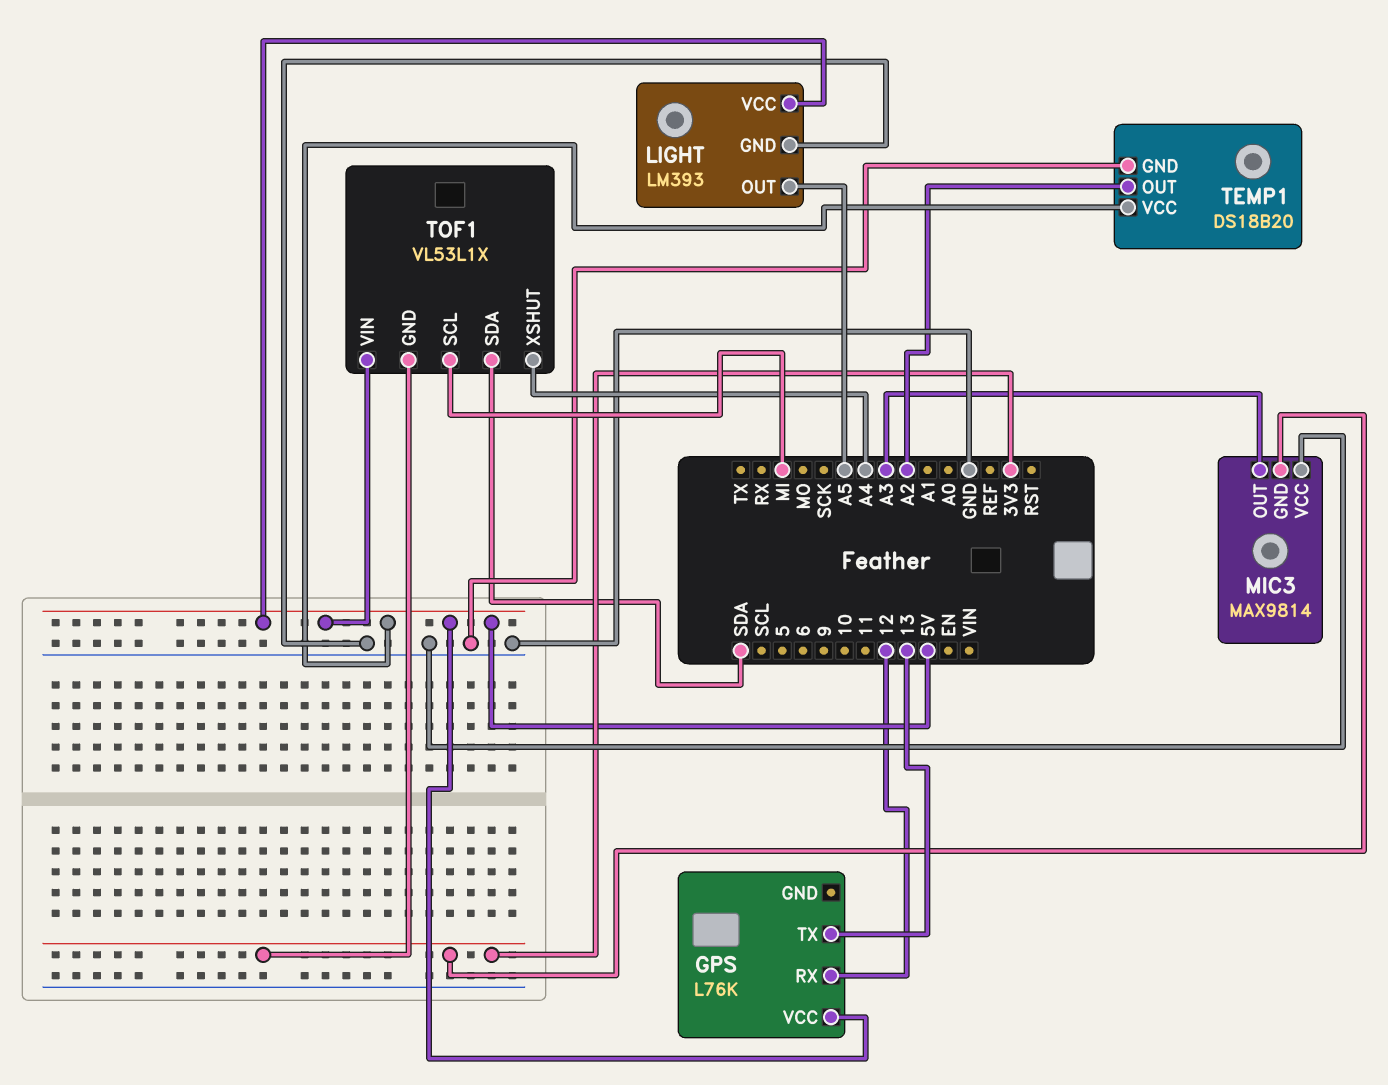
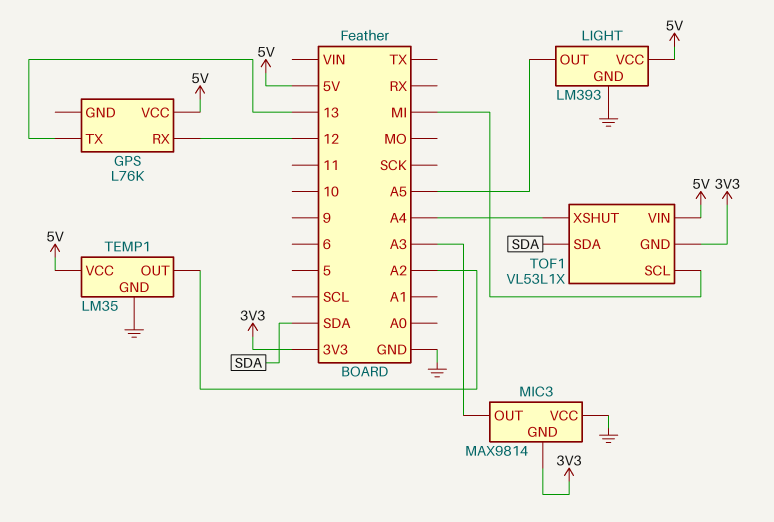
TEMP1: DS18B20 -> LM35

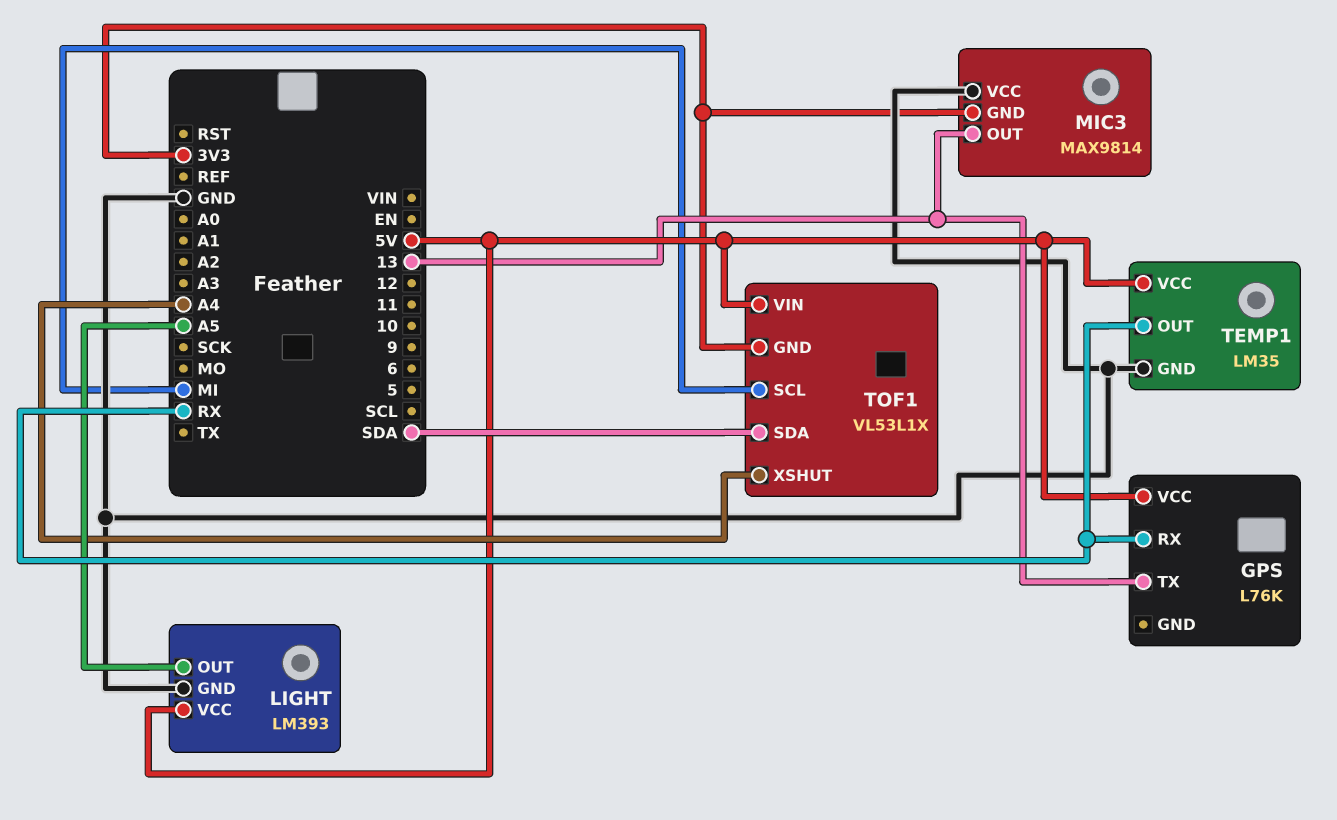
GPS pin RX: 12 -> RX
MIC3 pin OUT: A3 -> 13
TEMP1 pin OUT: A2 -> RX

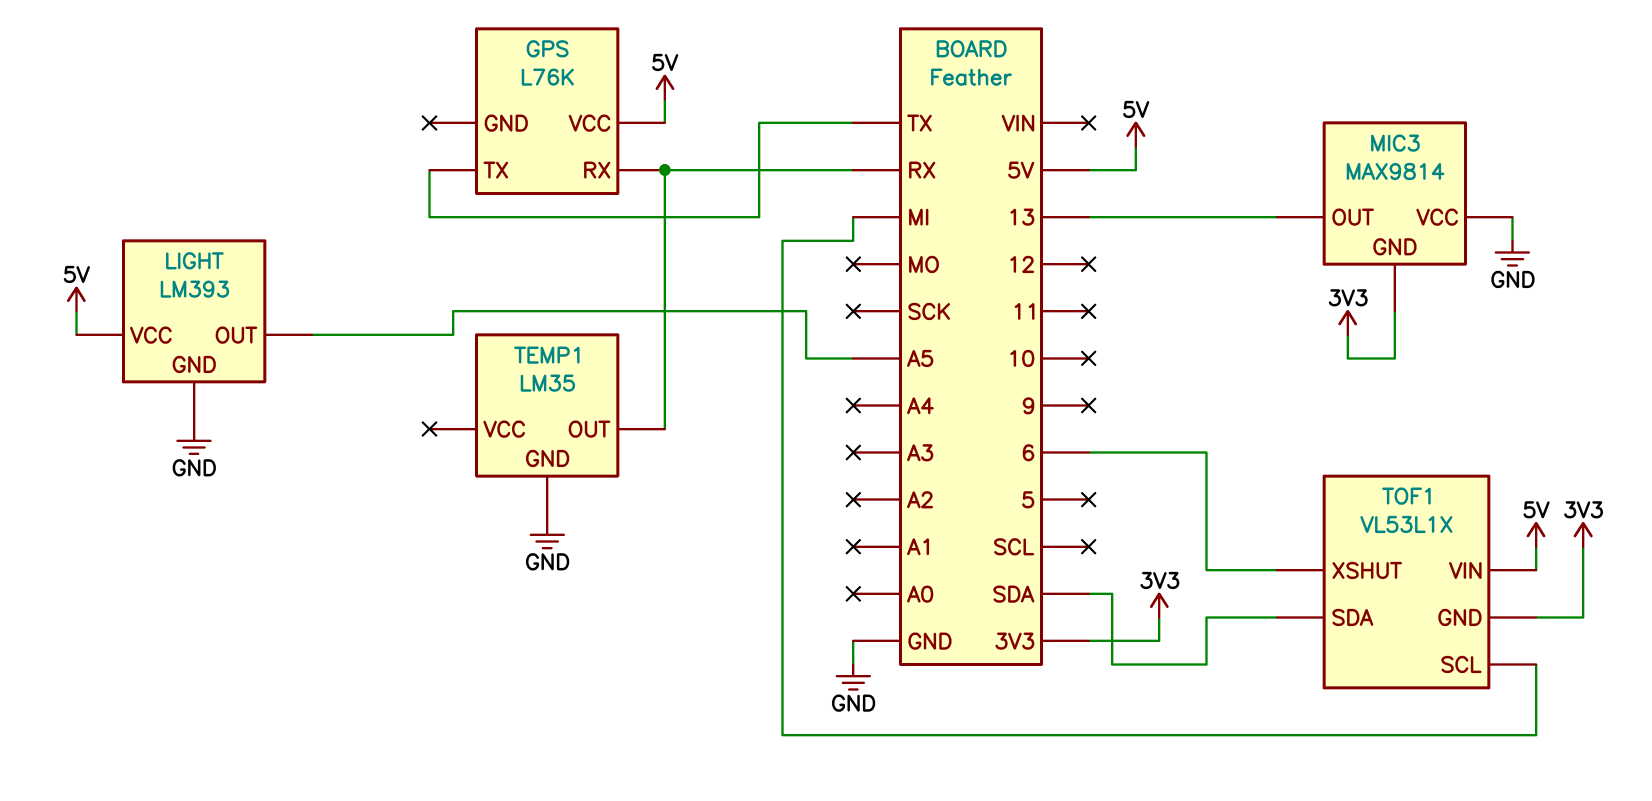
GPS pin TX: 13 -> TX
TEMP1 pin VCC: 5V -> none
TOF1 pin XSHUT: A4 -> 6

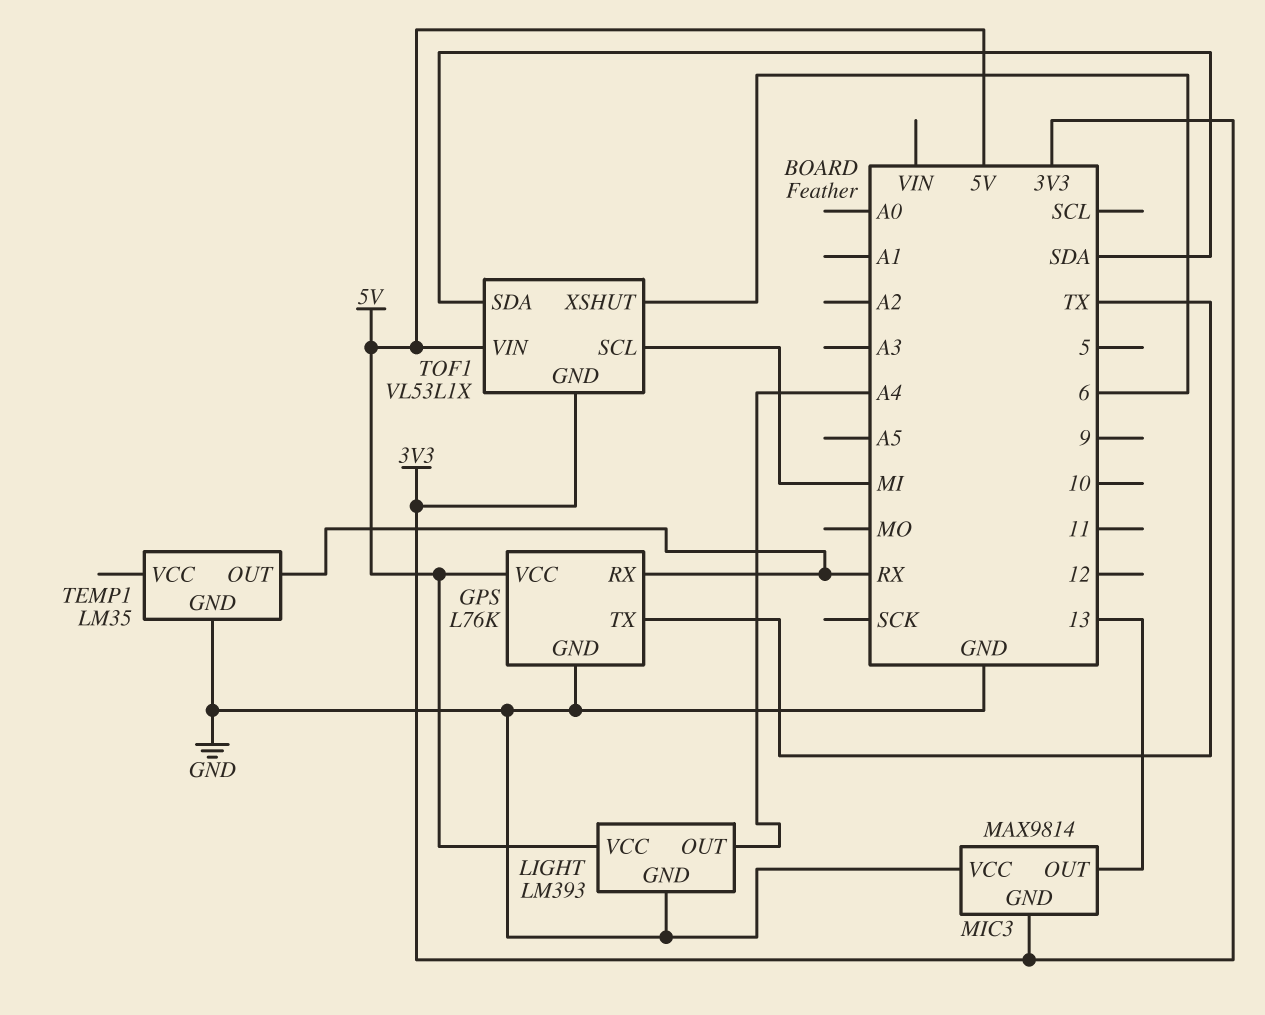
GPS pin GND: none -> GND
LIGHT pin OUT: A5 -> A4

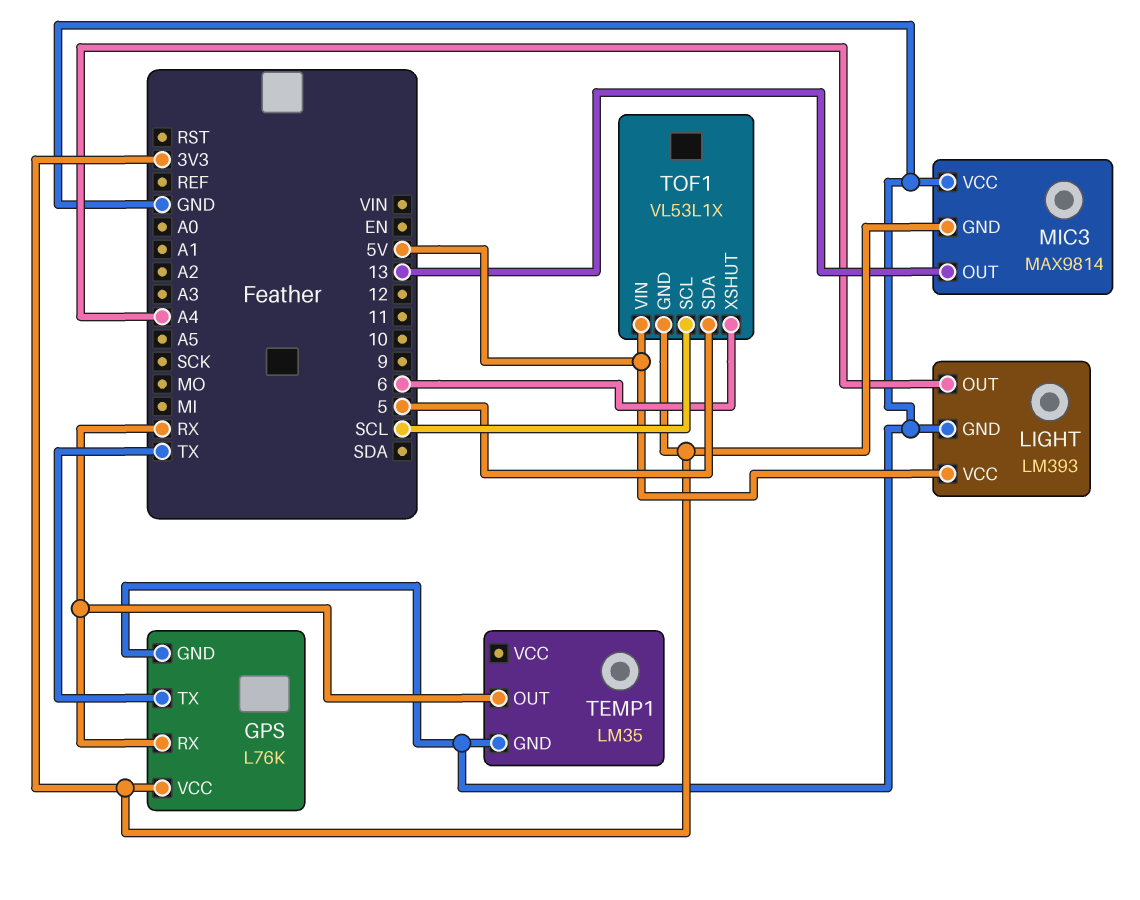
GPS pin VCC: 5V -> 3V3
TOF1 pin SCL: MI -> SCL
TOF1 pin SDA: SDA -> 5

